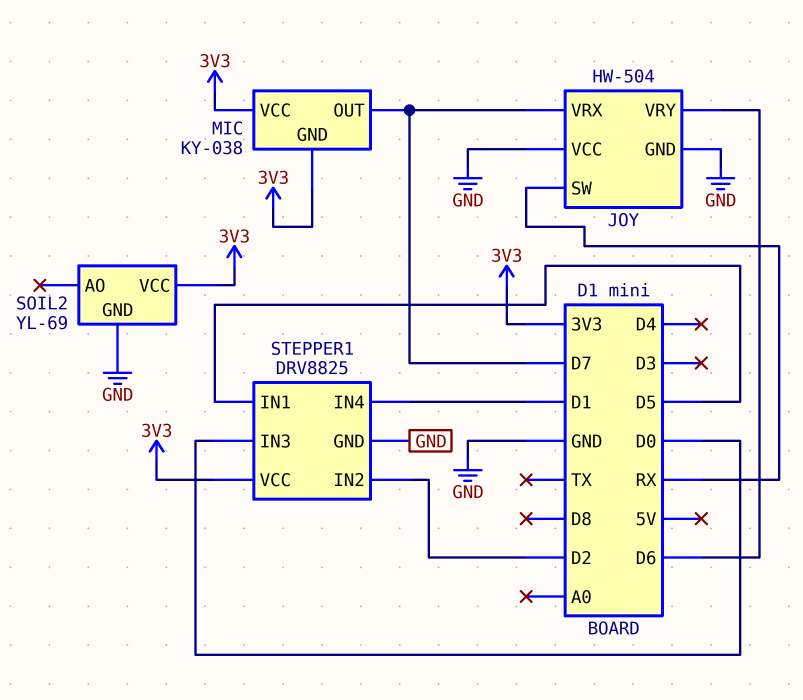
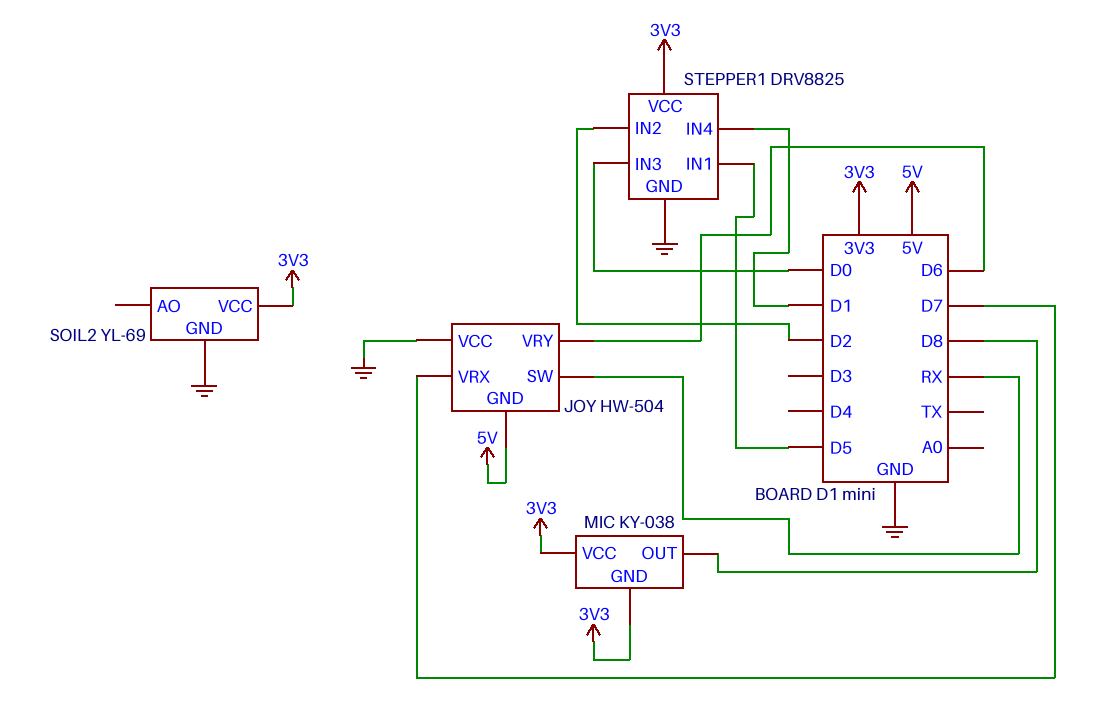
JOY pin GND: GND -> 5V
MIC pin OUT: D7 -> D8

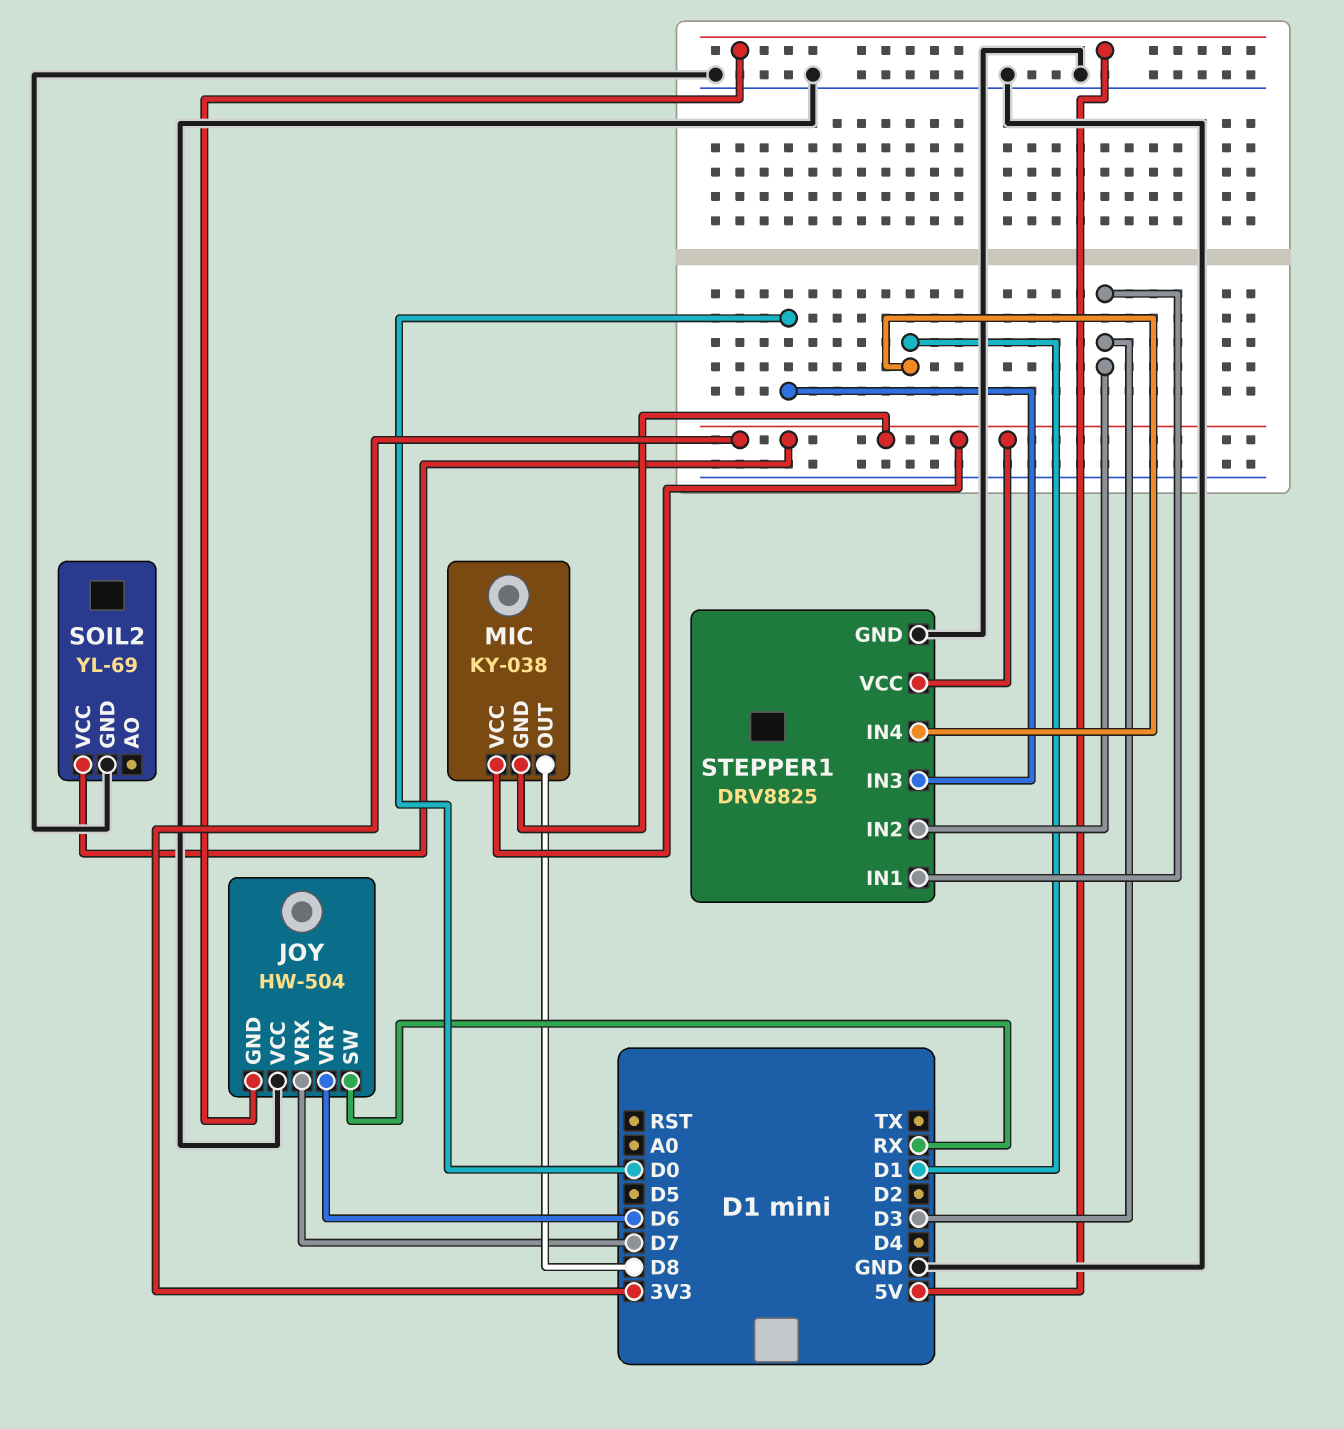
STEPPER1 pin IN1: D5 -> D3
STEPPER1 pin IN2: D2 -> D3

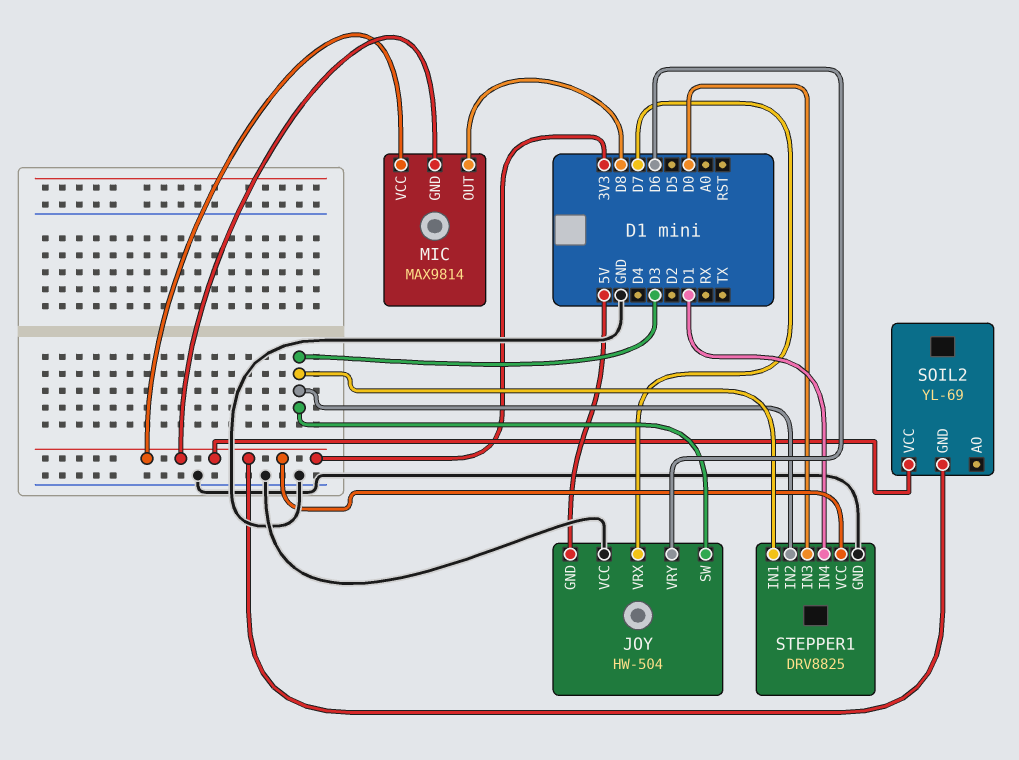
JOY pin SW: RX -> D3
MIC: KY-038 -> MAX9814
SOIL2 pin GND: GND -> 3V3

